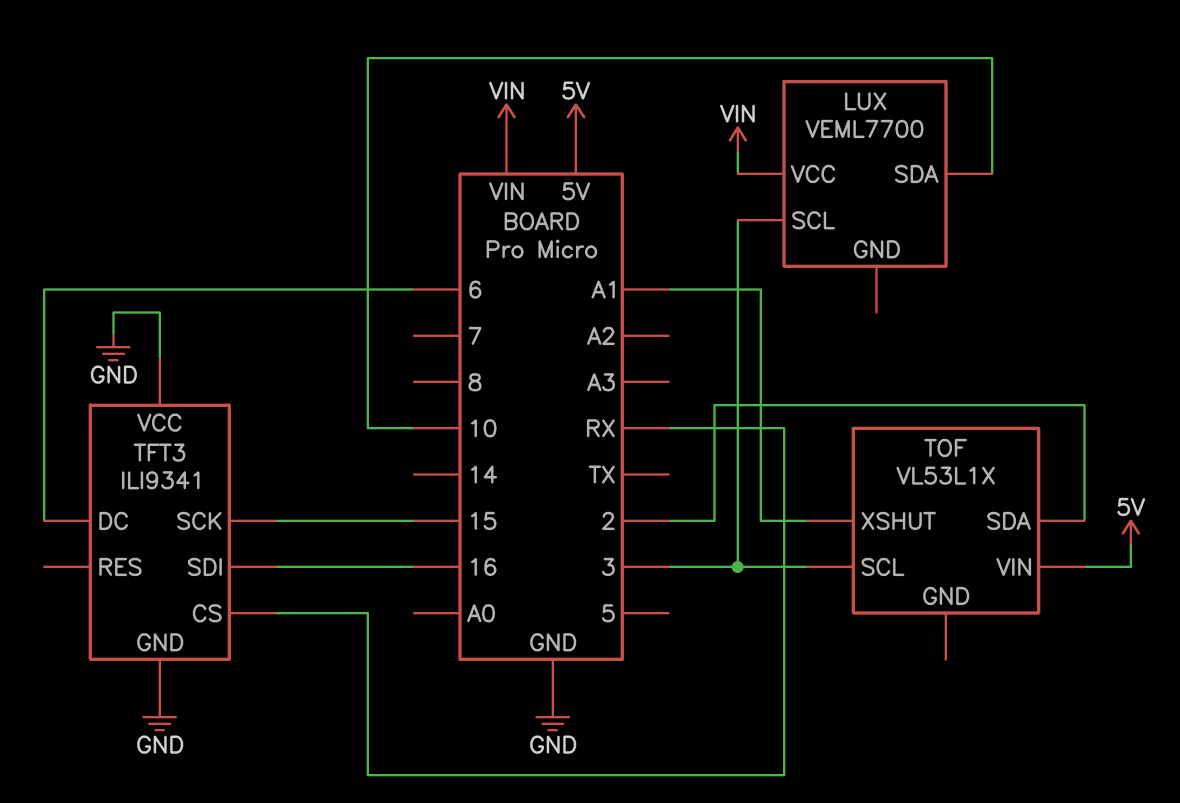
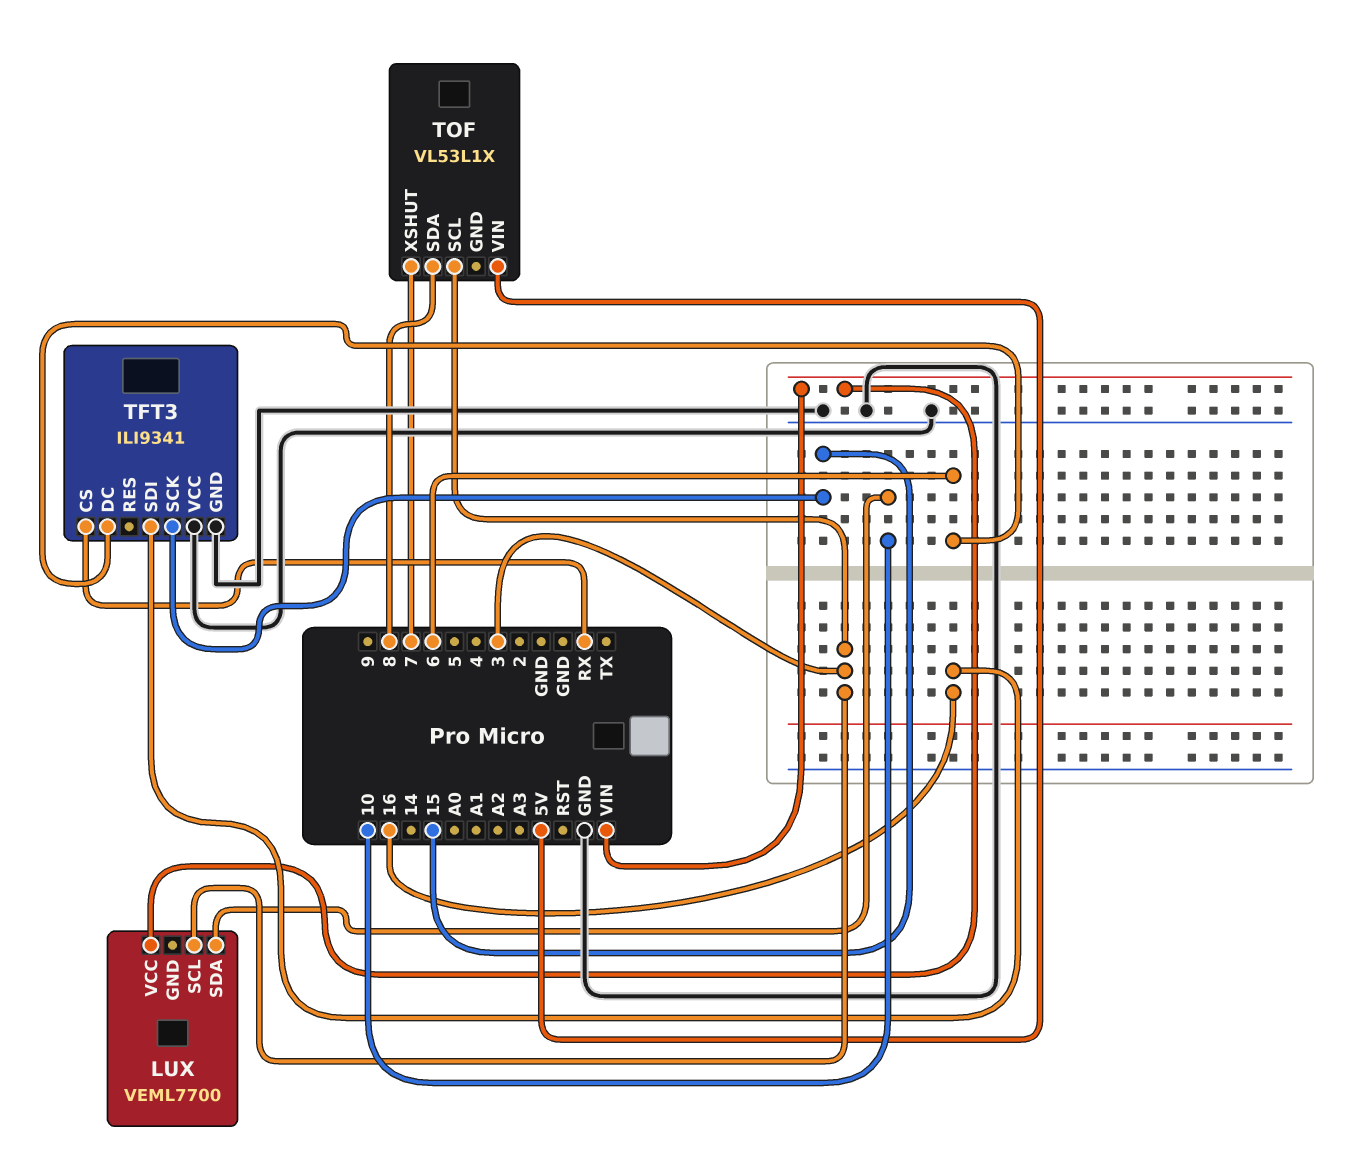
TOF pin SDA: 2 -> 8
TOF pin XSHUT: A1 -> 7

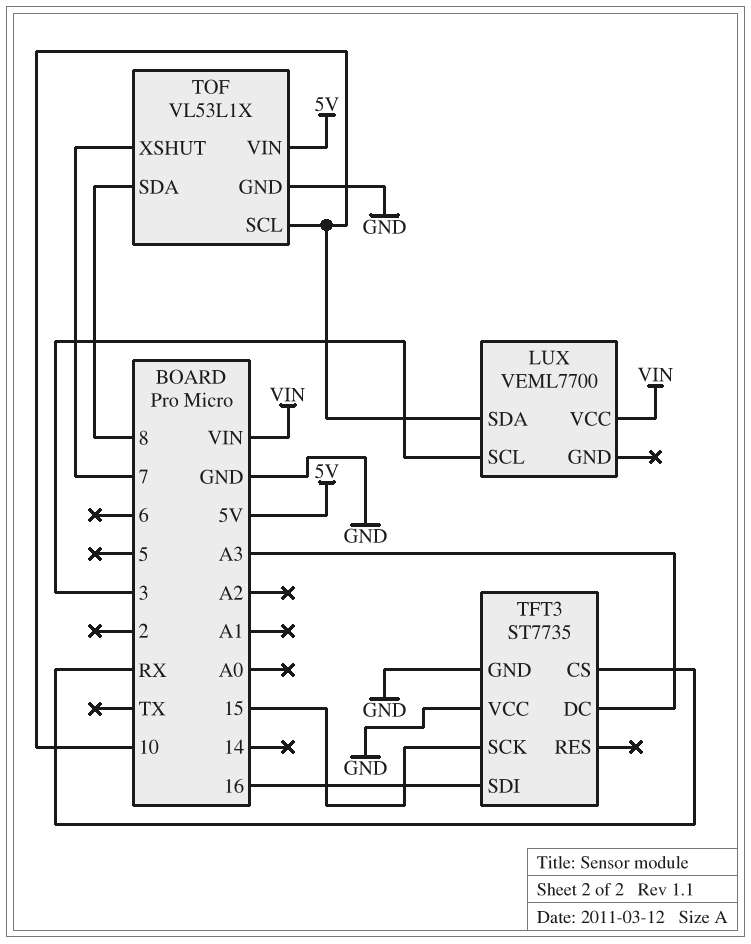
TFT3: ILI9341 -> ST7735
TFT3 pin DC: 6 -> A3
TOF pin GND: none -> GND
TOF pin SCL: 3 -> 10

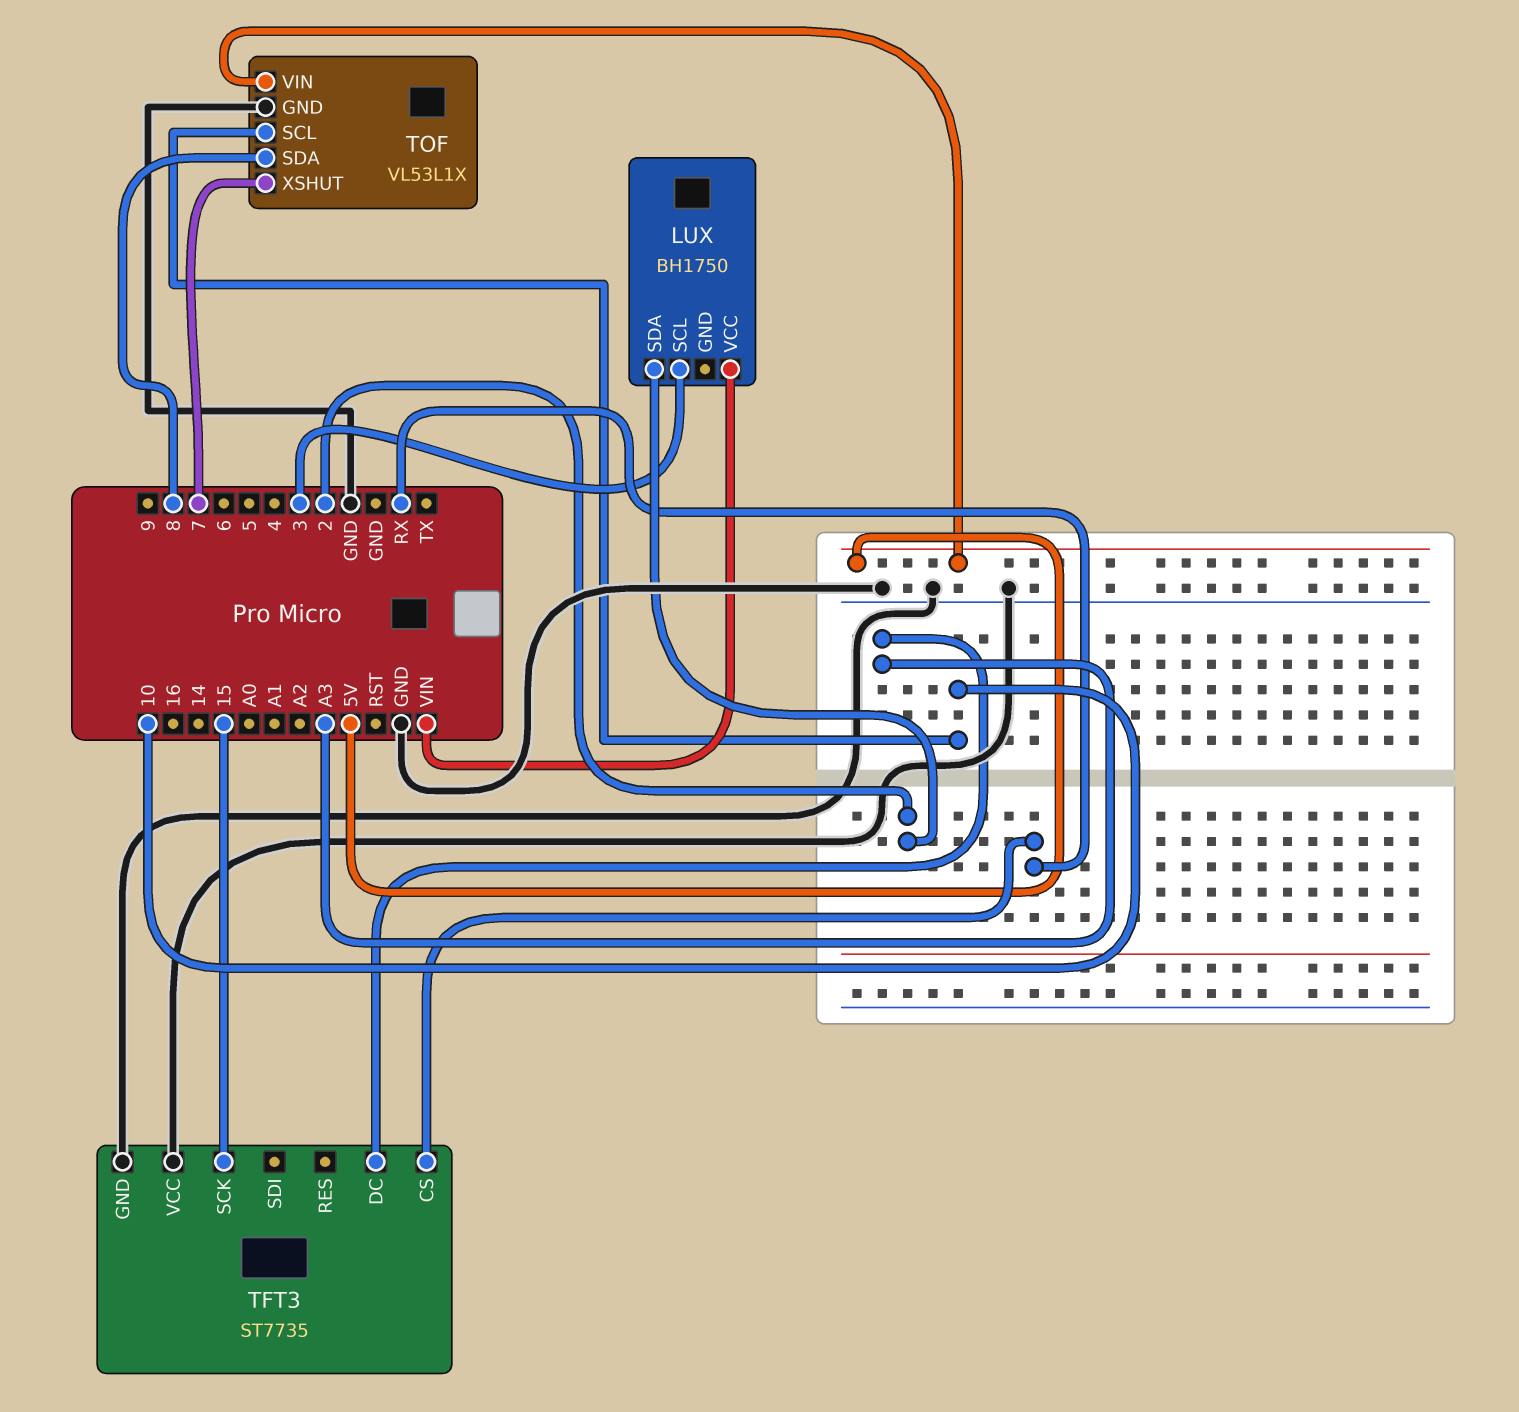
LUX: VEML7700 -> BH1750
LUX pin SDA: 10 -> 2
TFT3 pin SDI: 16 -> none

